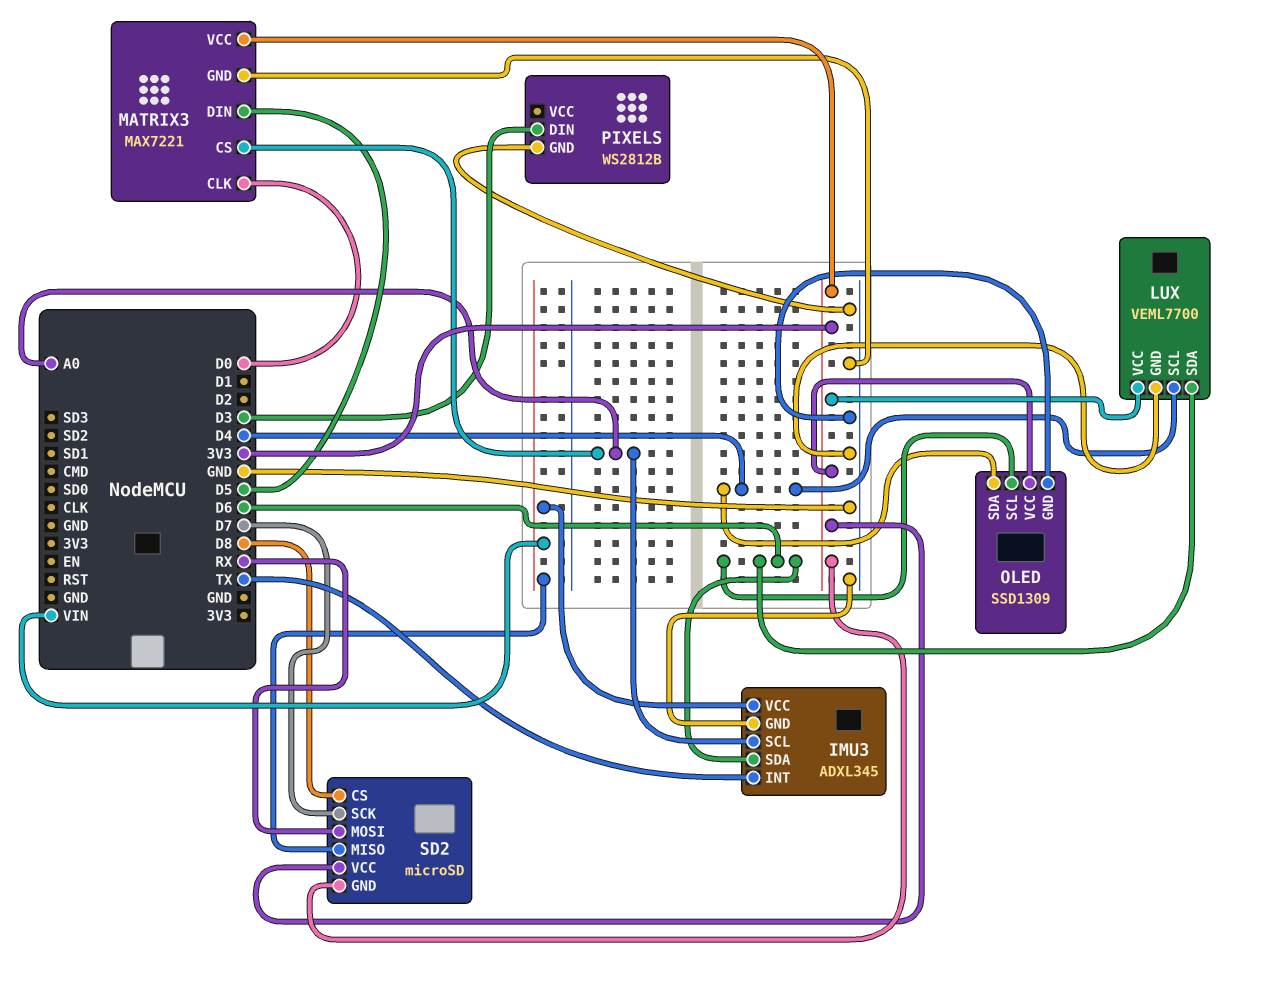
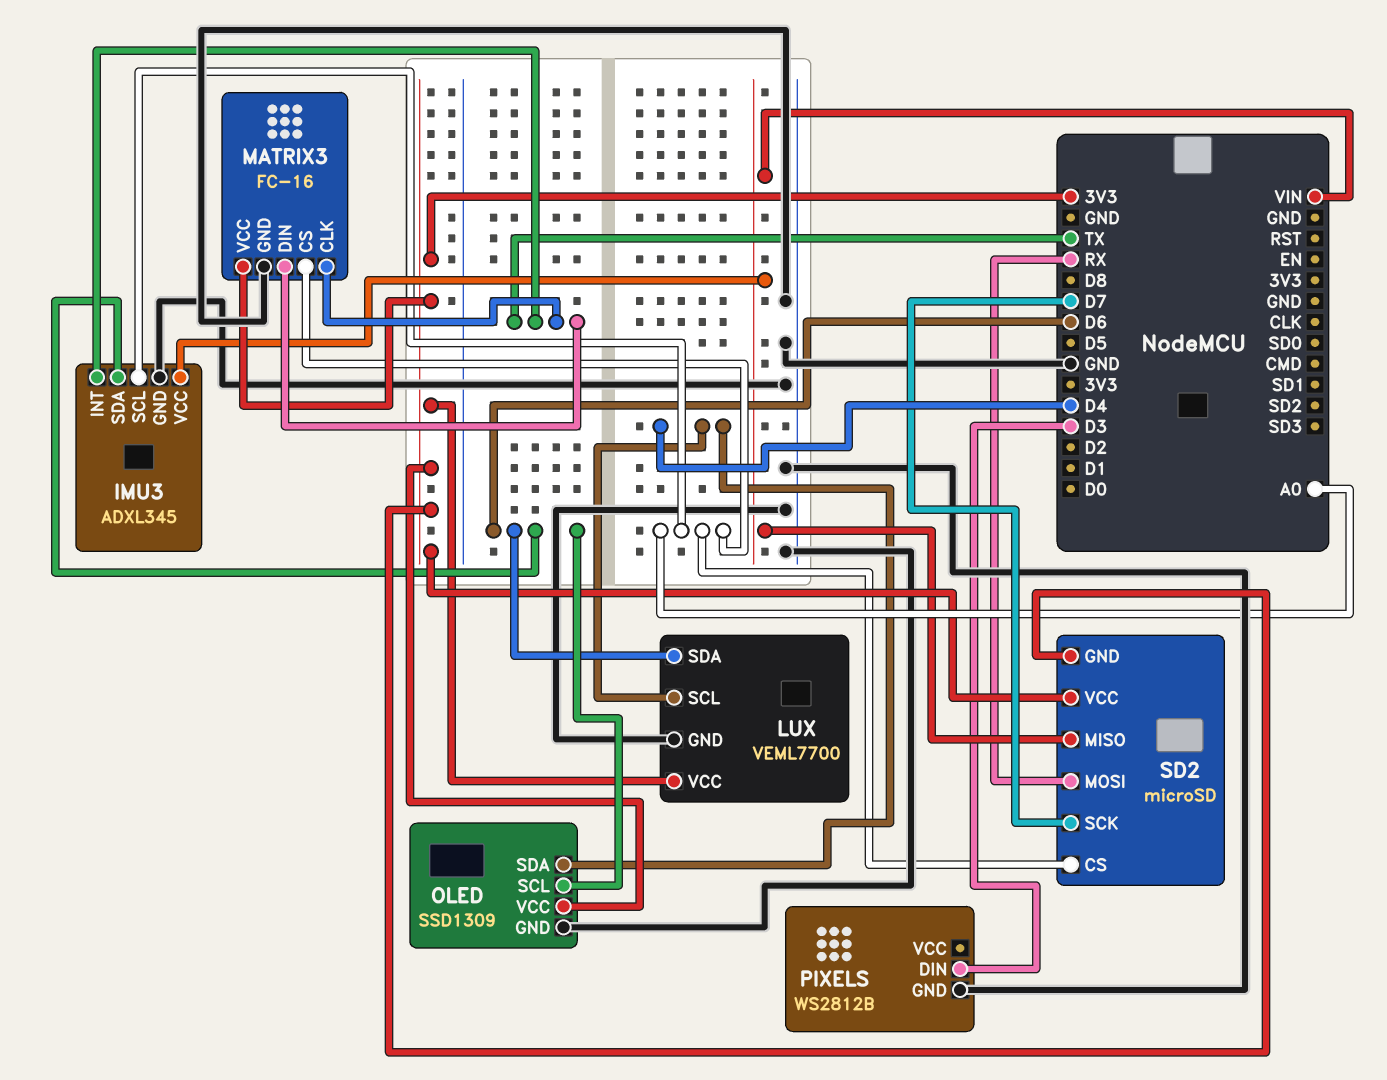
MATRIX3: MAX7221 -> FC-16
MATRIX3 pin CLK: D0 -> TX
MATRIX3 pin DIN: D5 -> TX
SD2 pin CS: D8 -> A0

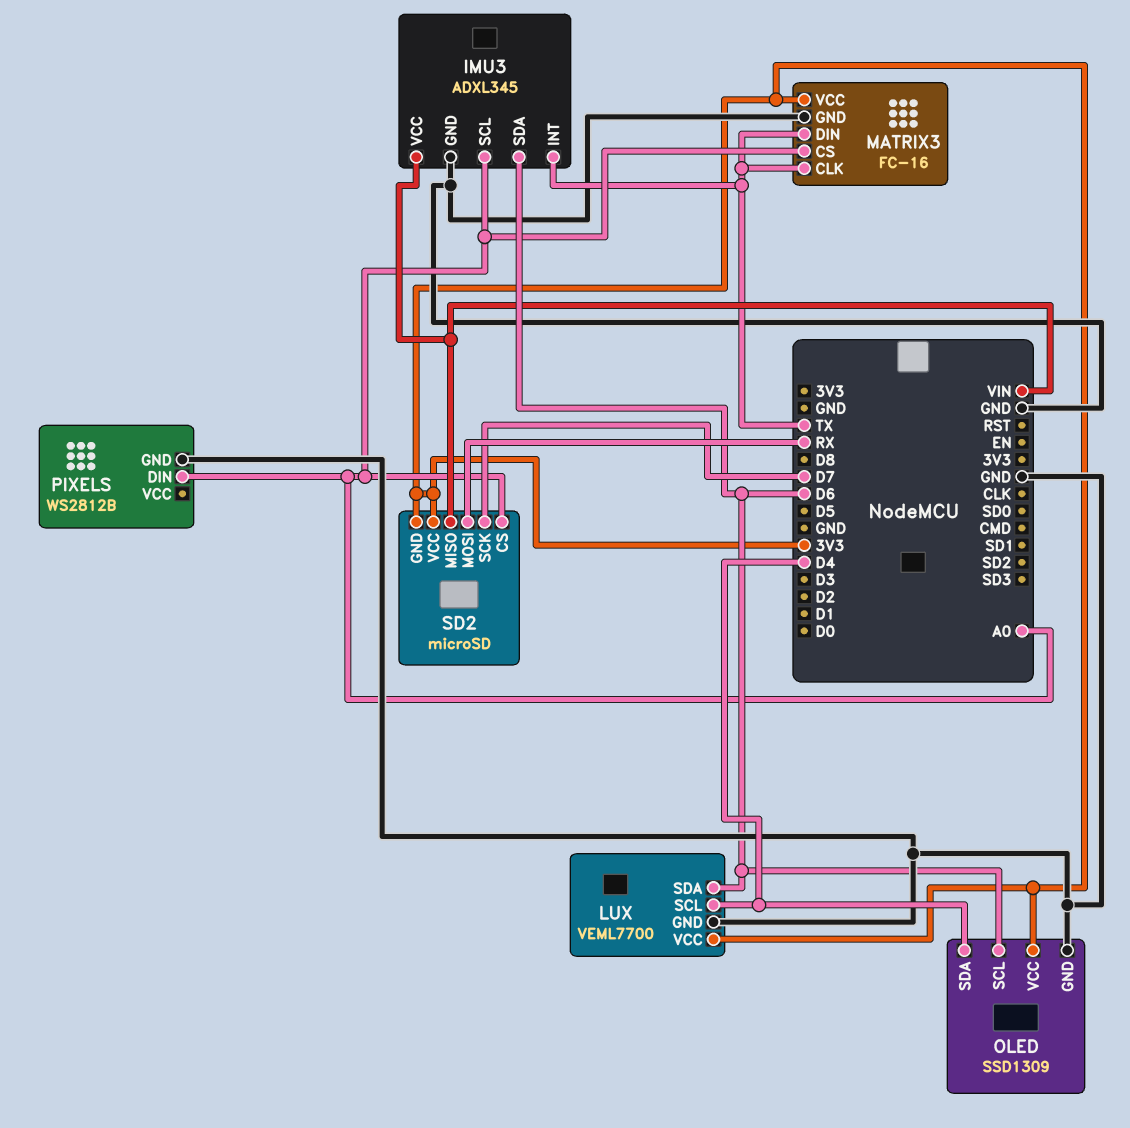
PIXELS pin DIN: D3 -> A0

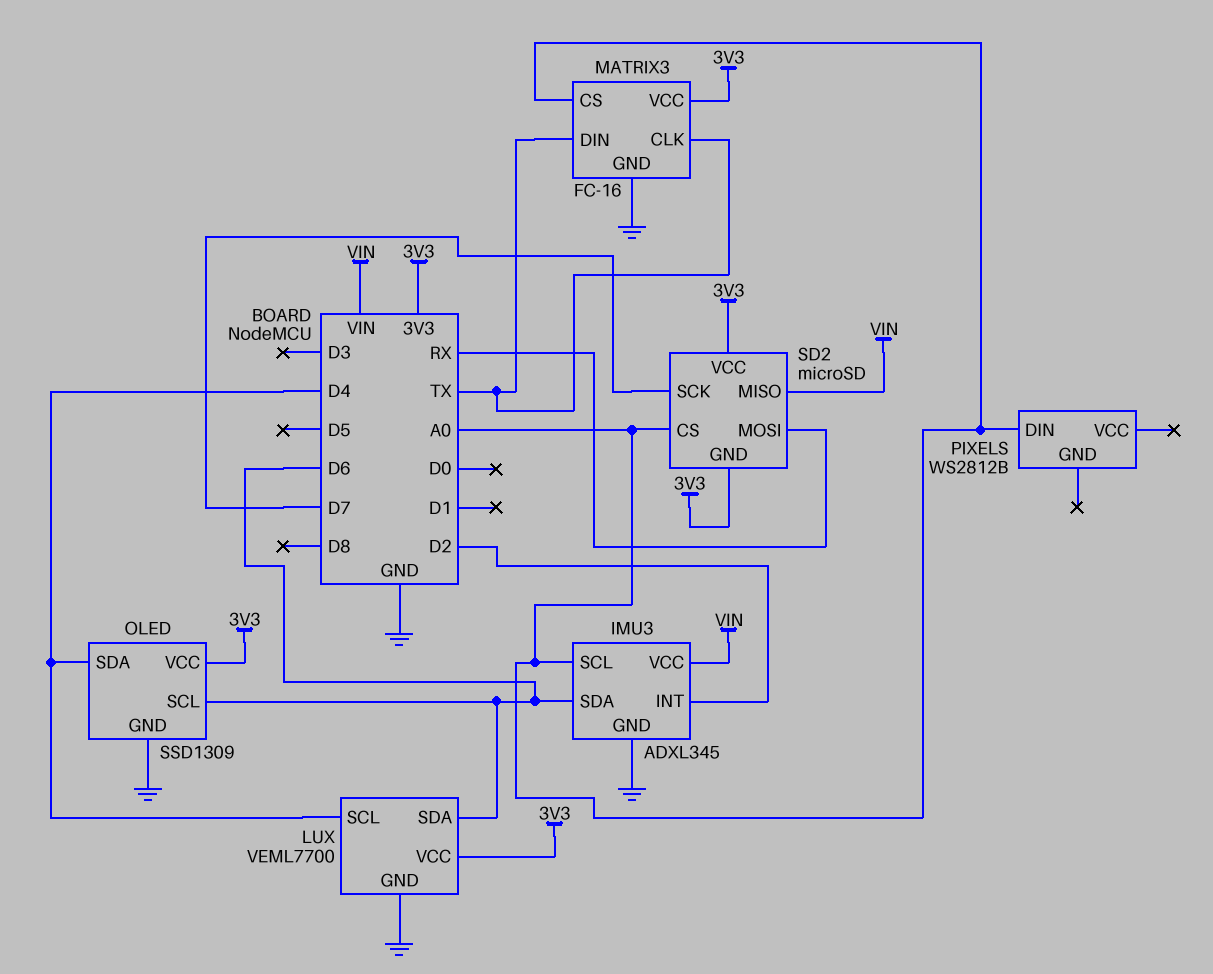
IMU3 pin INT: TX -> D2
PIXELS pin GND: GND -> none

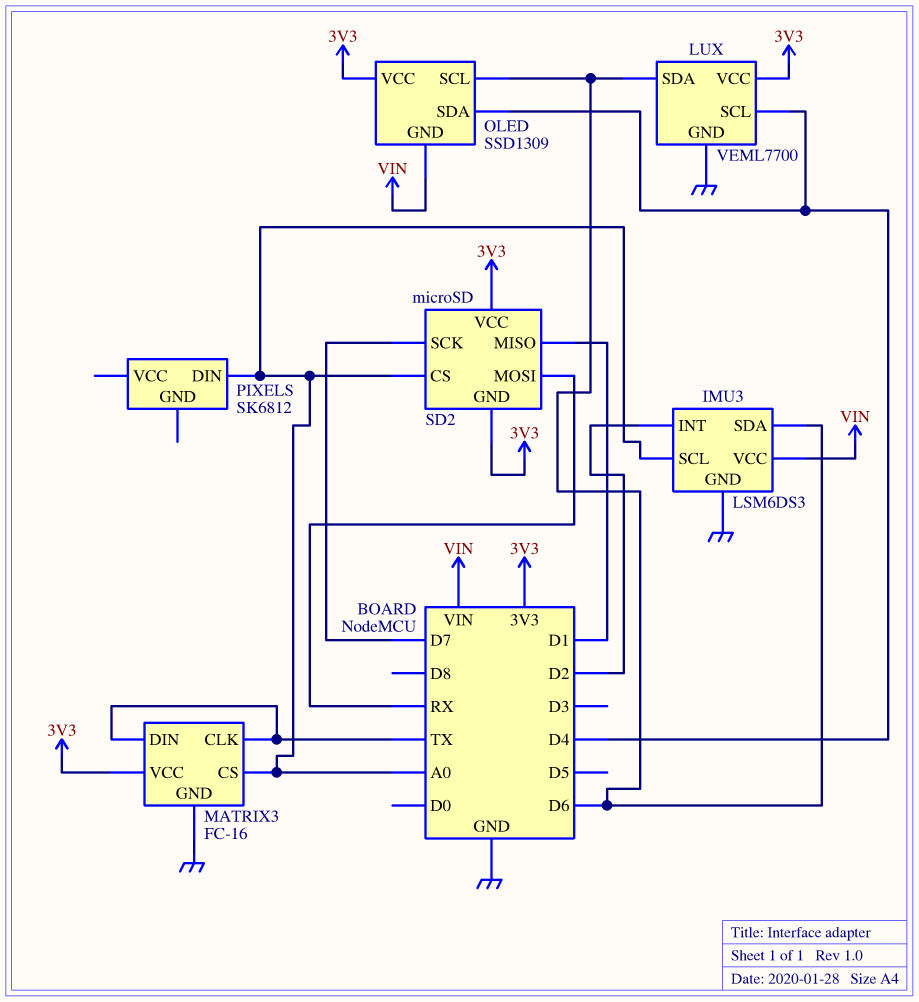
IMU3: ADXL345 -> LSM6DS3
OLED pin GND: GND -> VIN
PIXELS: WS2812B -> SK6812
SD2 pin MISO: VIN -> D1

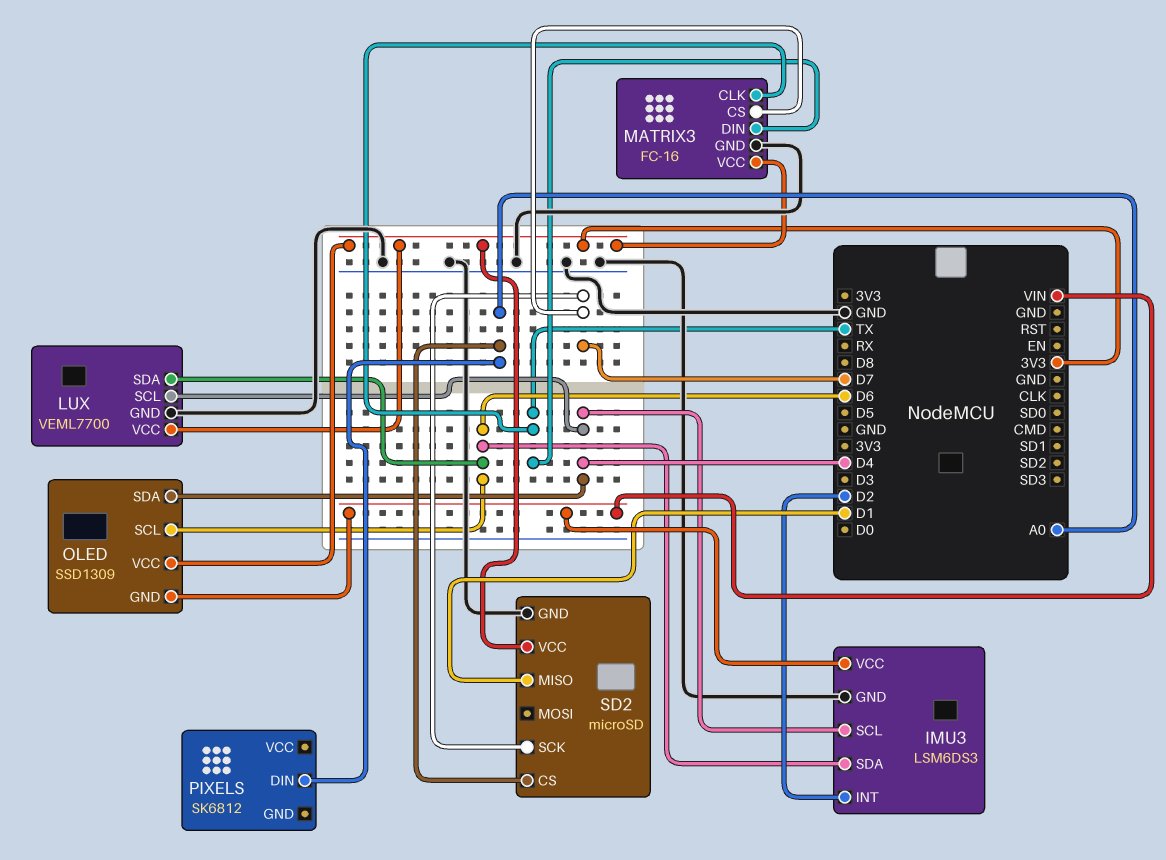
IMU3 pin SCL: A0 -> D4
MATRIX3 pin CS: A0 -> D7
SD2 pin GND: 3V3 -> GND
SD2 pin MOSI: RX -> none

